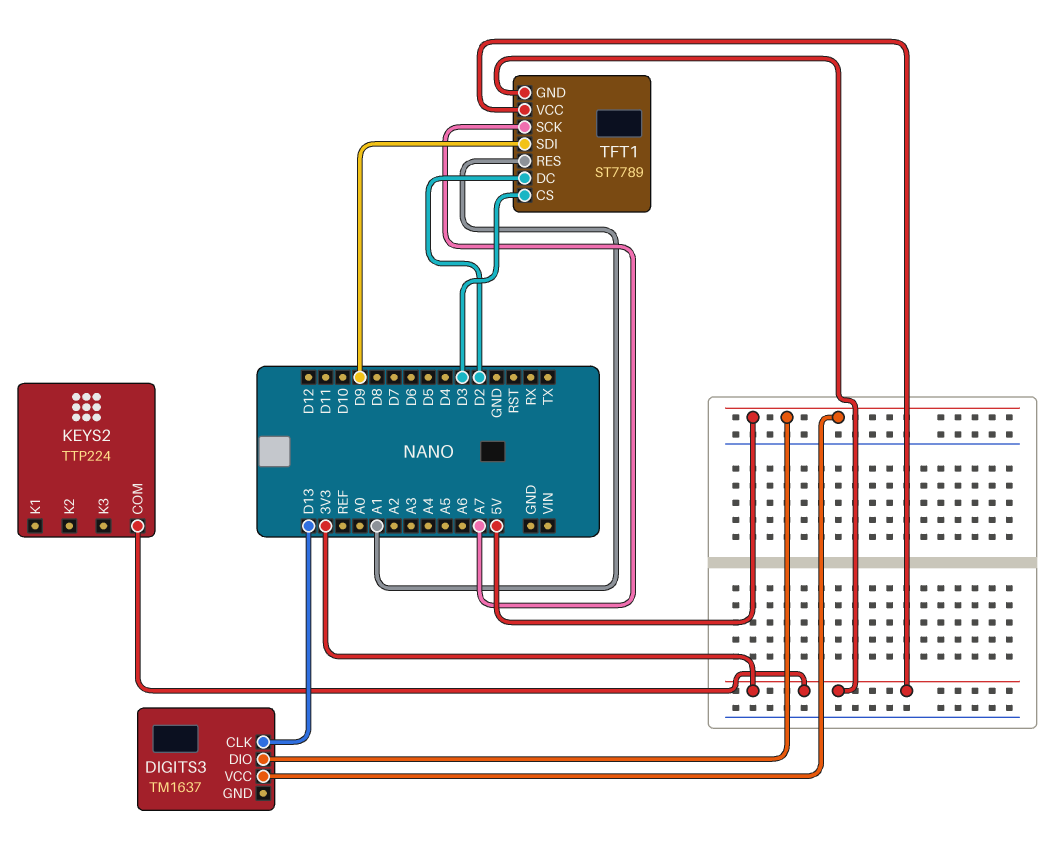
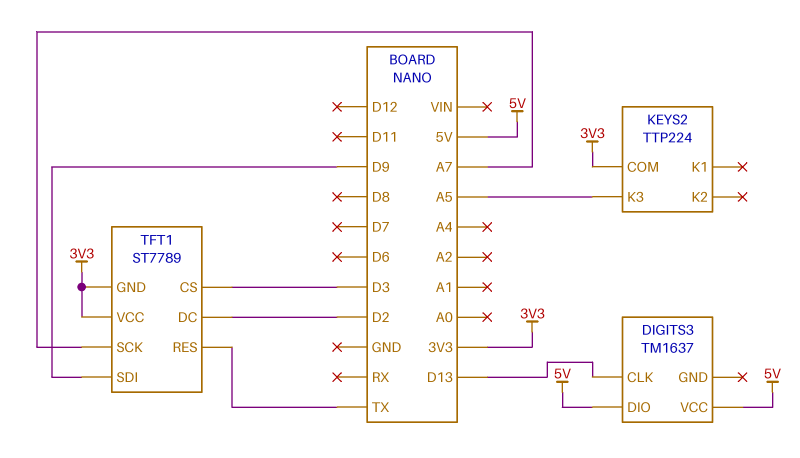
KEYS2 pin K3: none -> A5
TFT1 pin RES: A1 -> TX

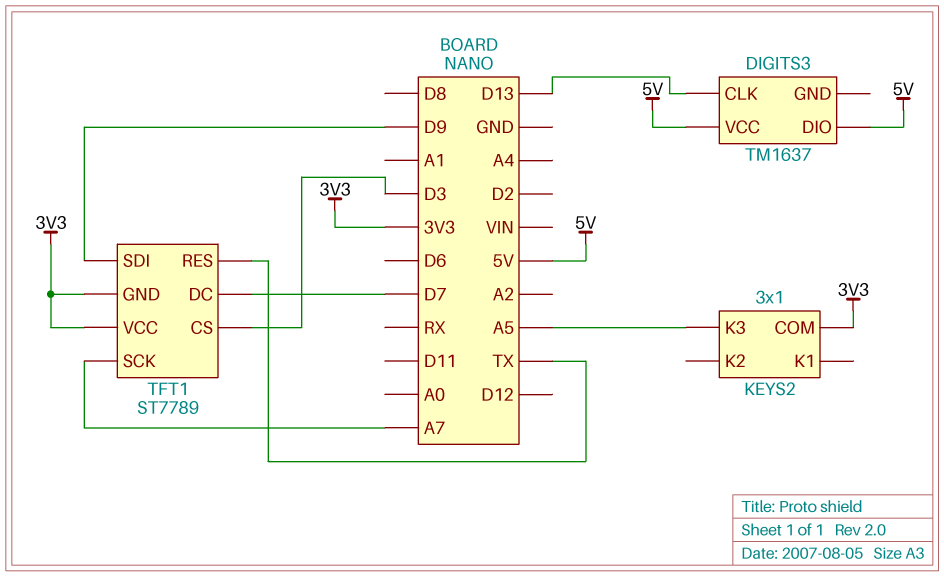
KEYS2: TTP224 -> 3x1
TFT1 pin DC: D2 -> D7

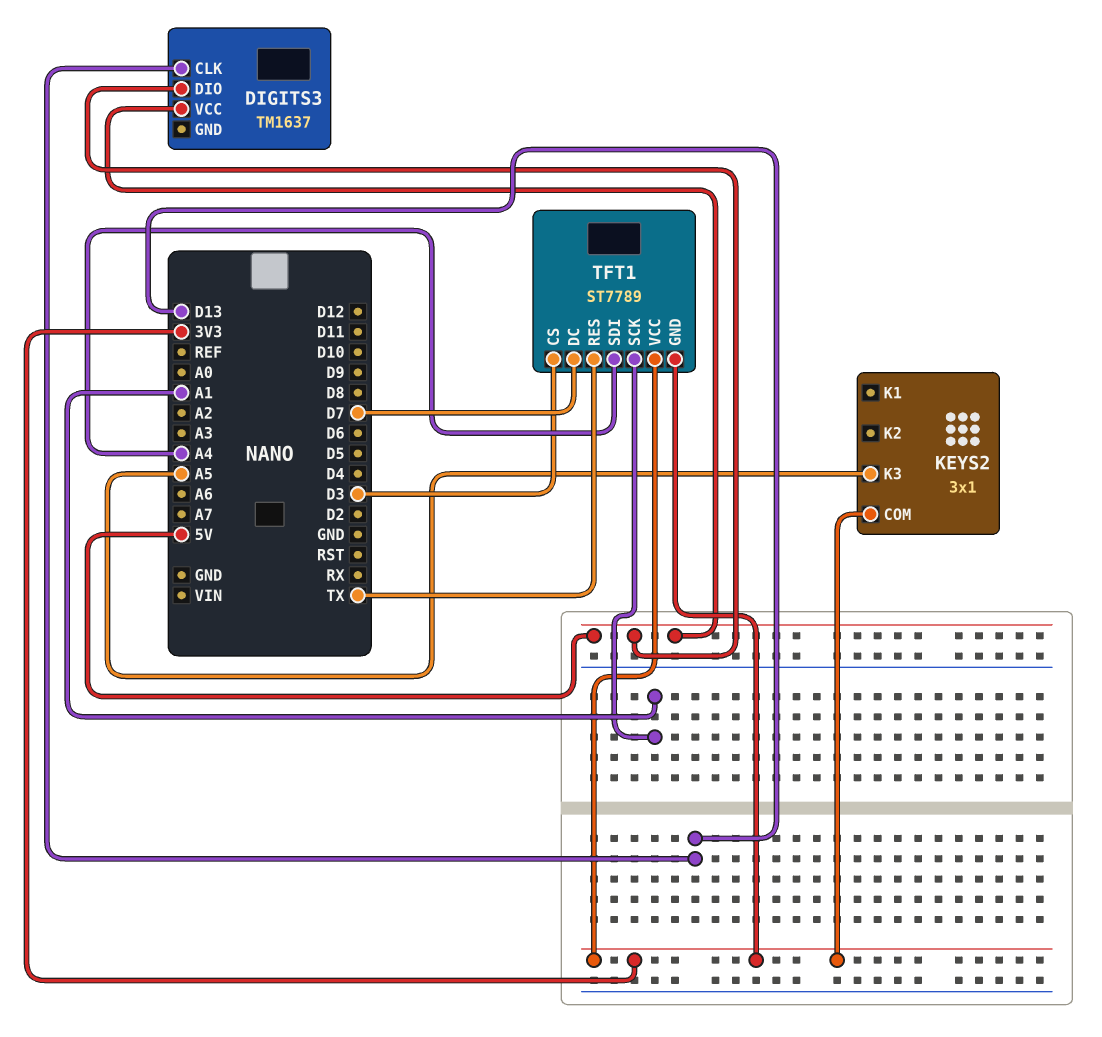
TFT1 pin SCK: A7 -> A1
TFT1 pin SDI: D9 -> A4

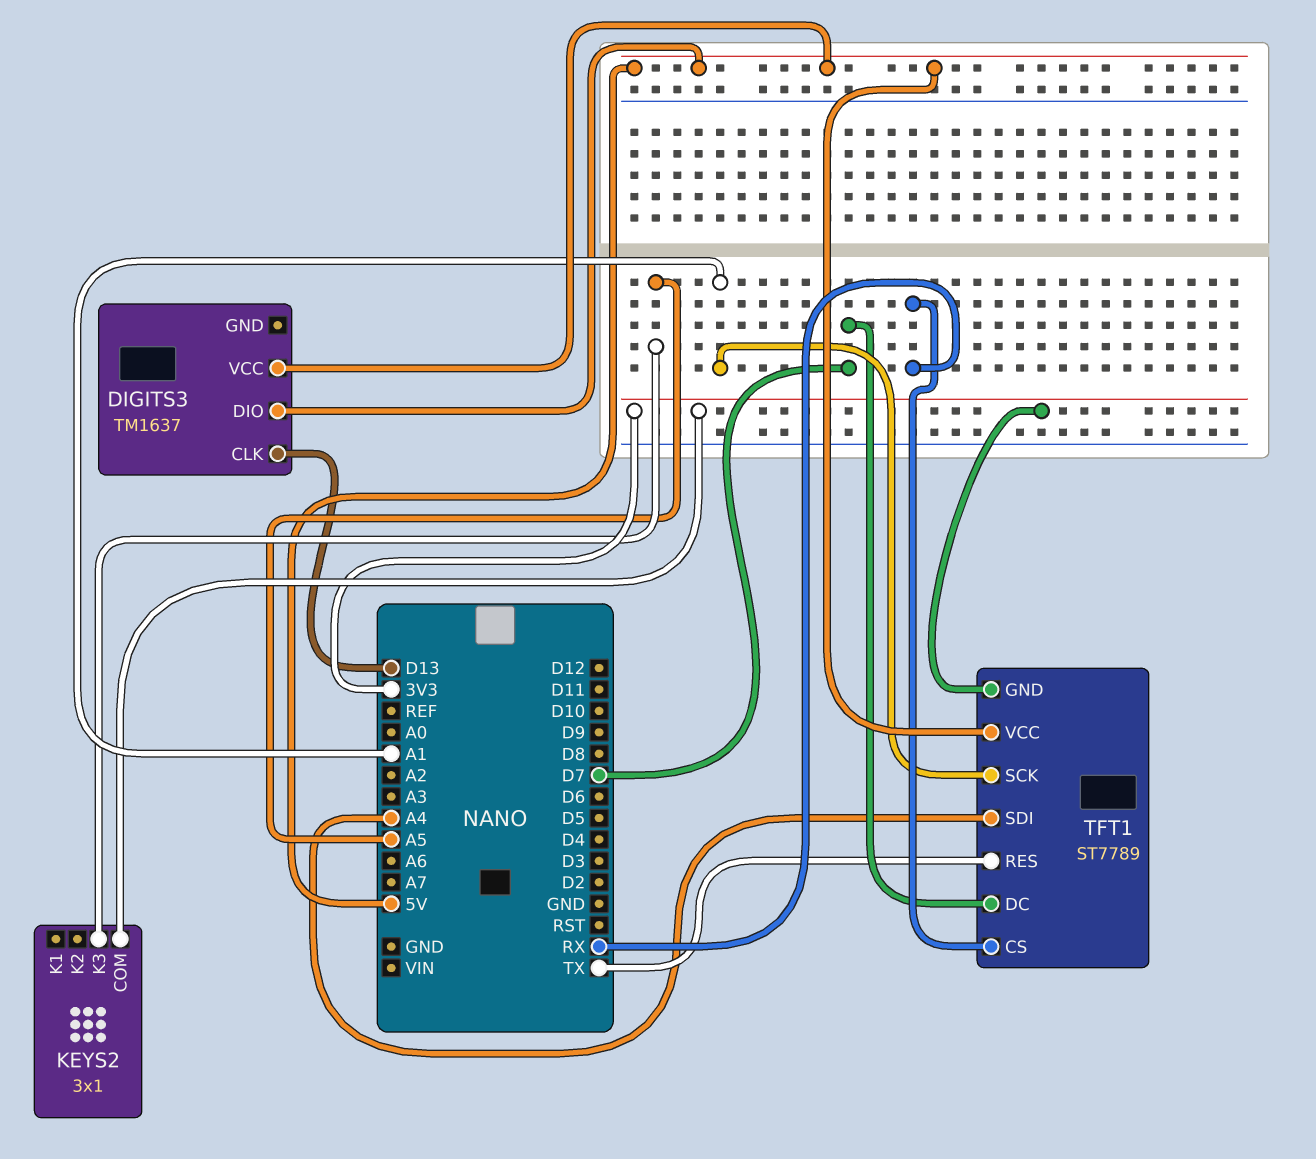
TFT1 pin CS: D3 -> RX
TFT1 pin VCC: 3V3 -> 5V

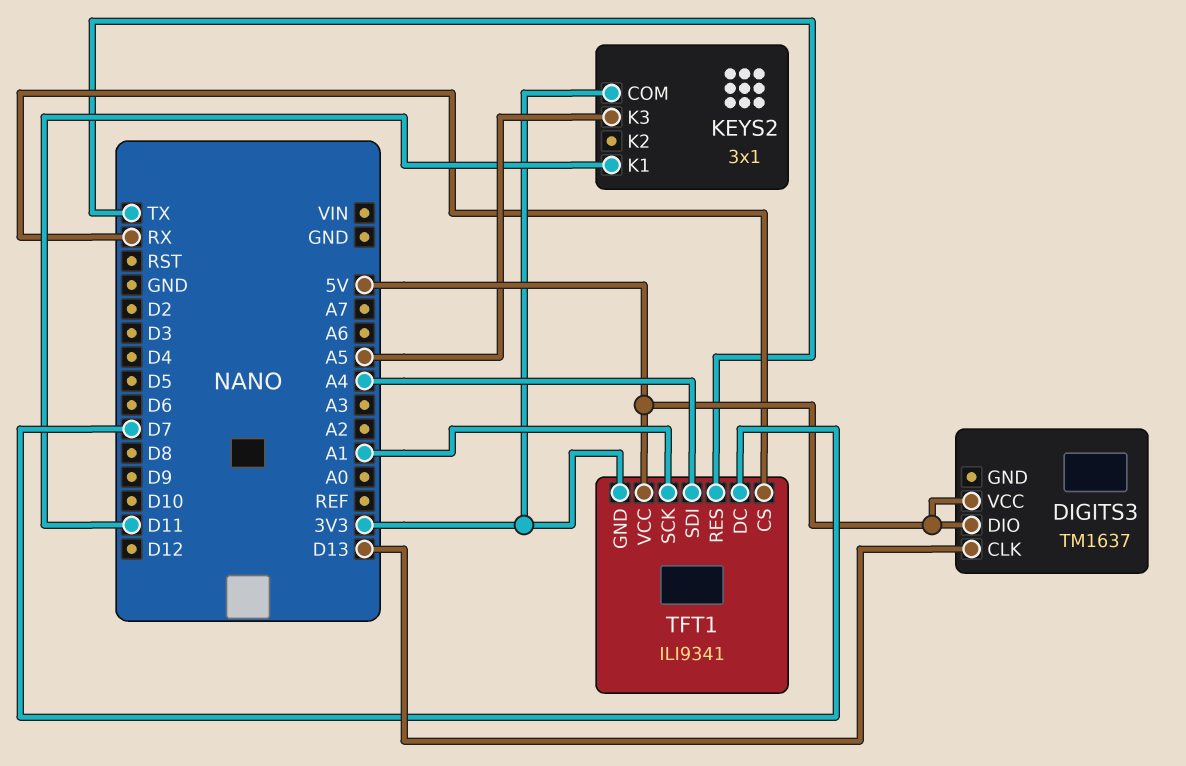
KEYS2 pin K1: none -> D11
TFT1: ST7789 -> ILI9341

